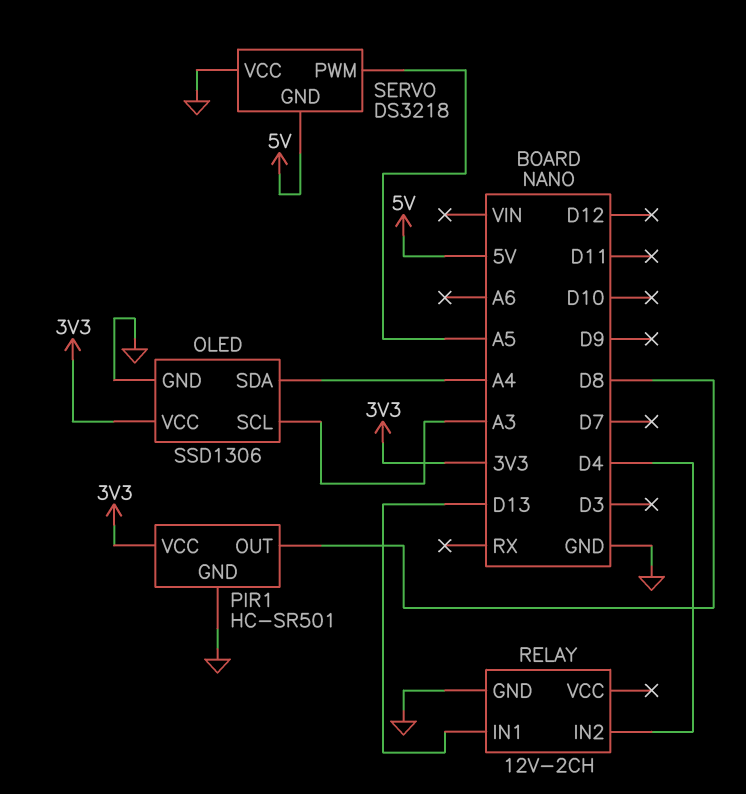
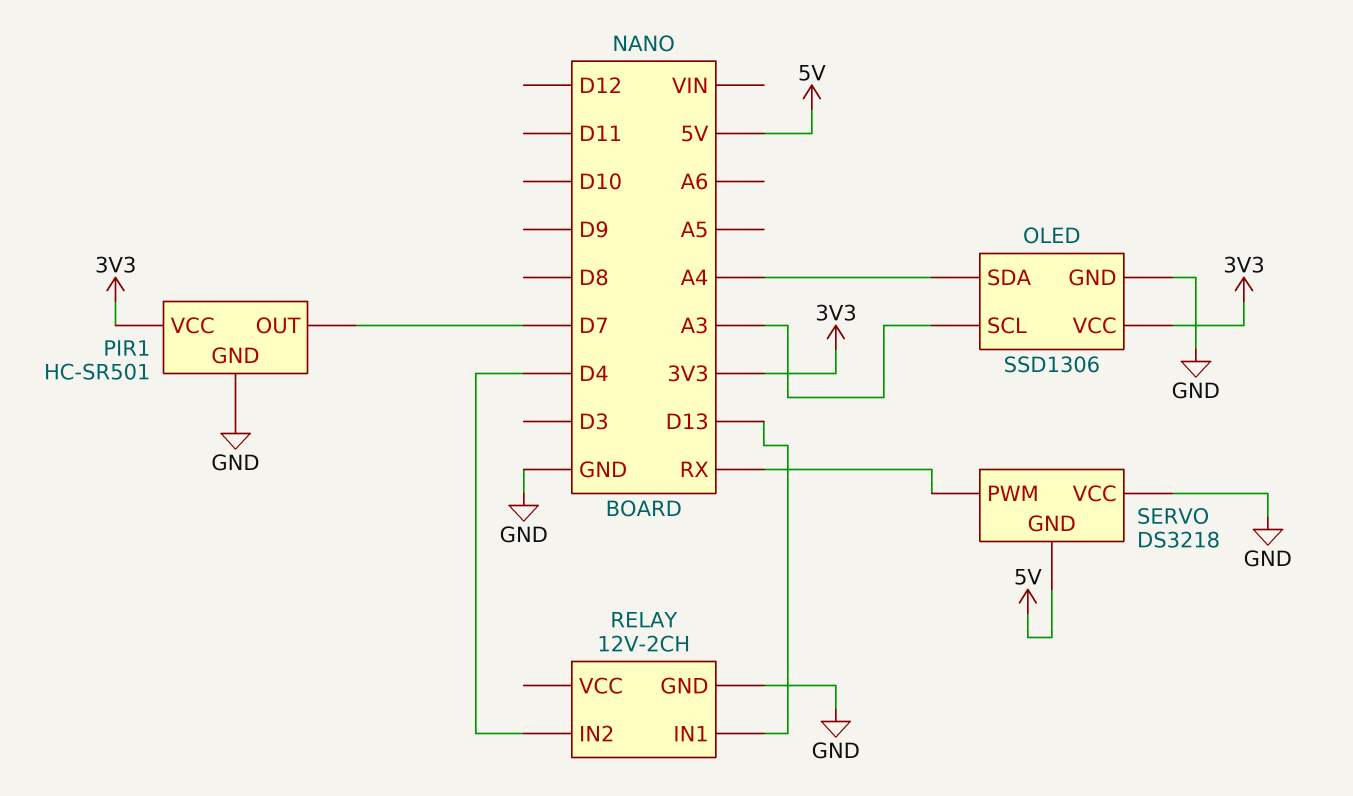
PIR1 pin OUT: D8 -> D7
SERVO pin PWM: A5 -> RX

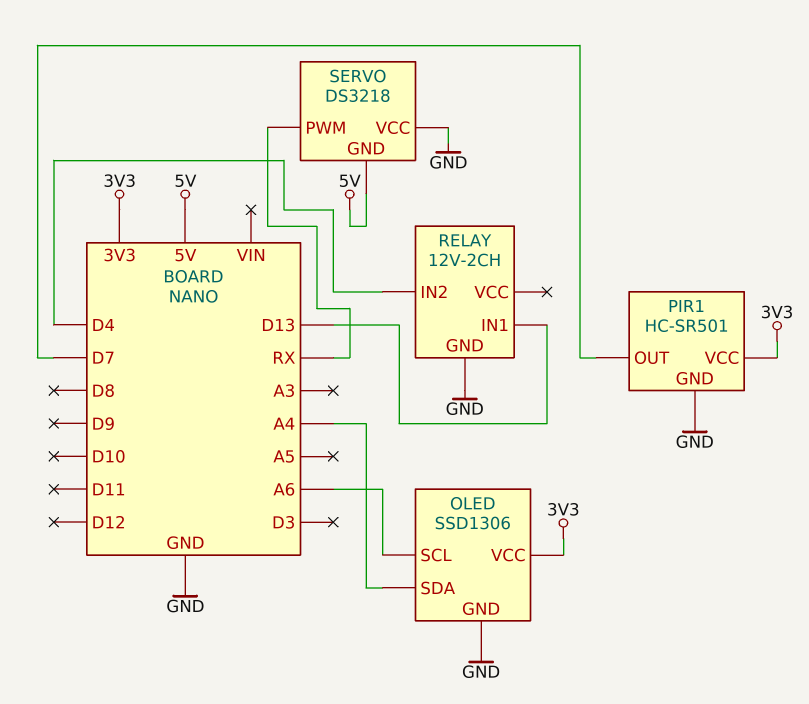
OLED pin SCL: A3 -> A6

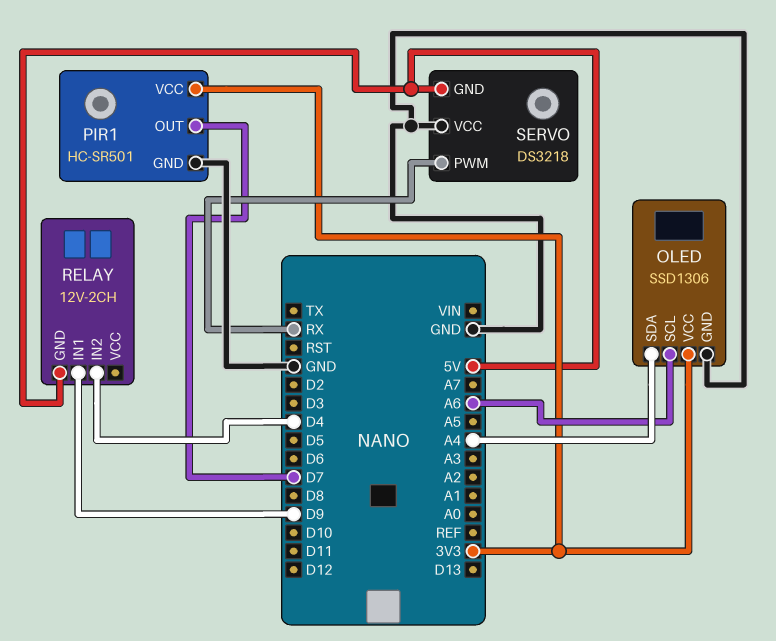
RELAY pin GND: GND -> 5V
RELAY pin IN1: D13 -> D9

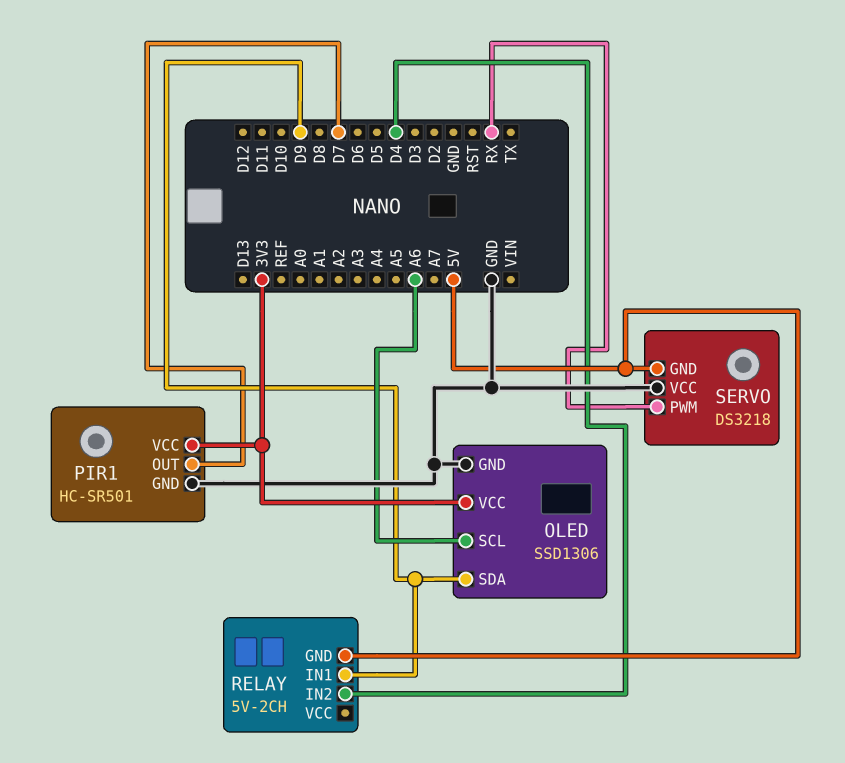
OLED pin SDA: A4 -> D9
RELAY: 12V-2CH -> 5V-2CH

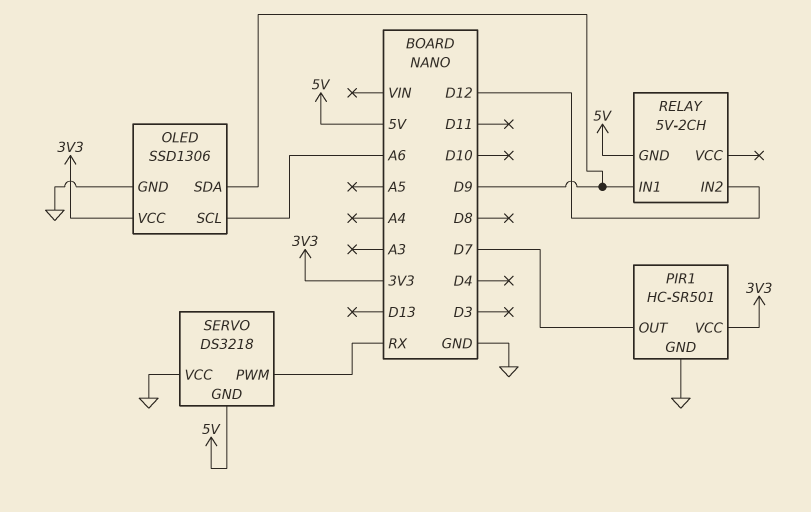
RELAY pin IN2: D4 -> D12

